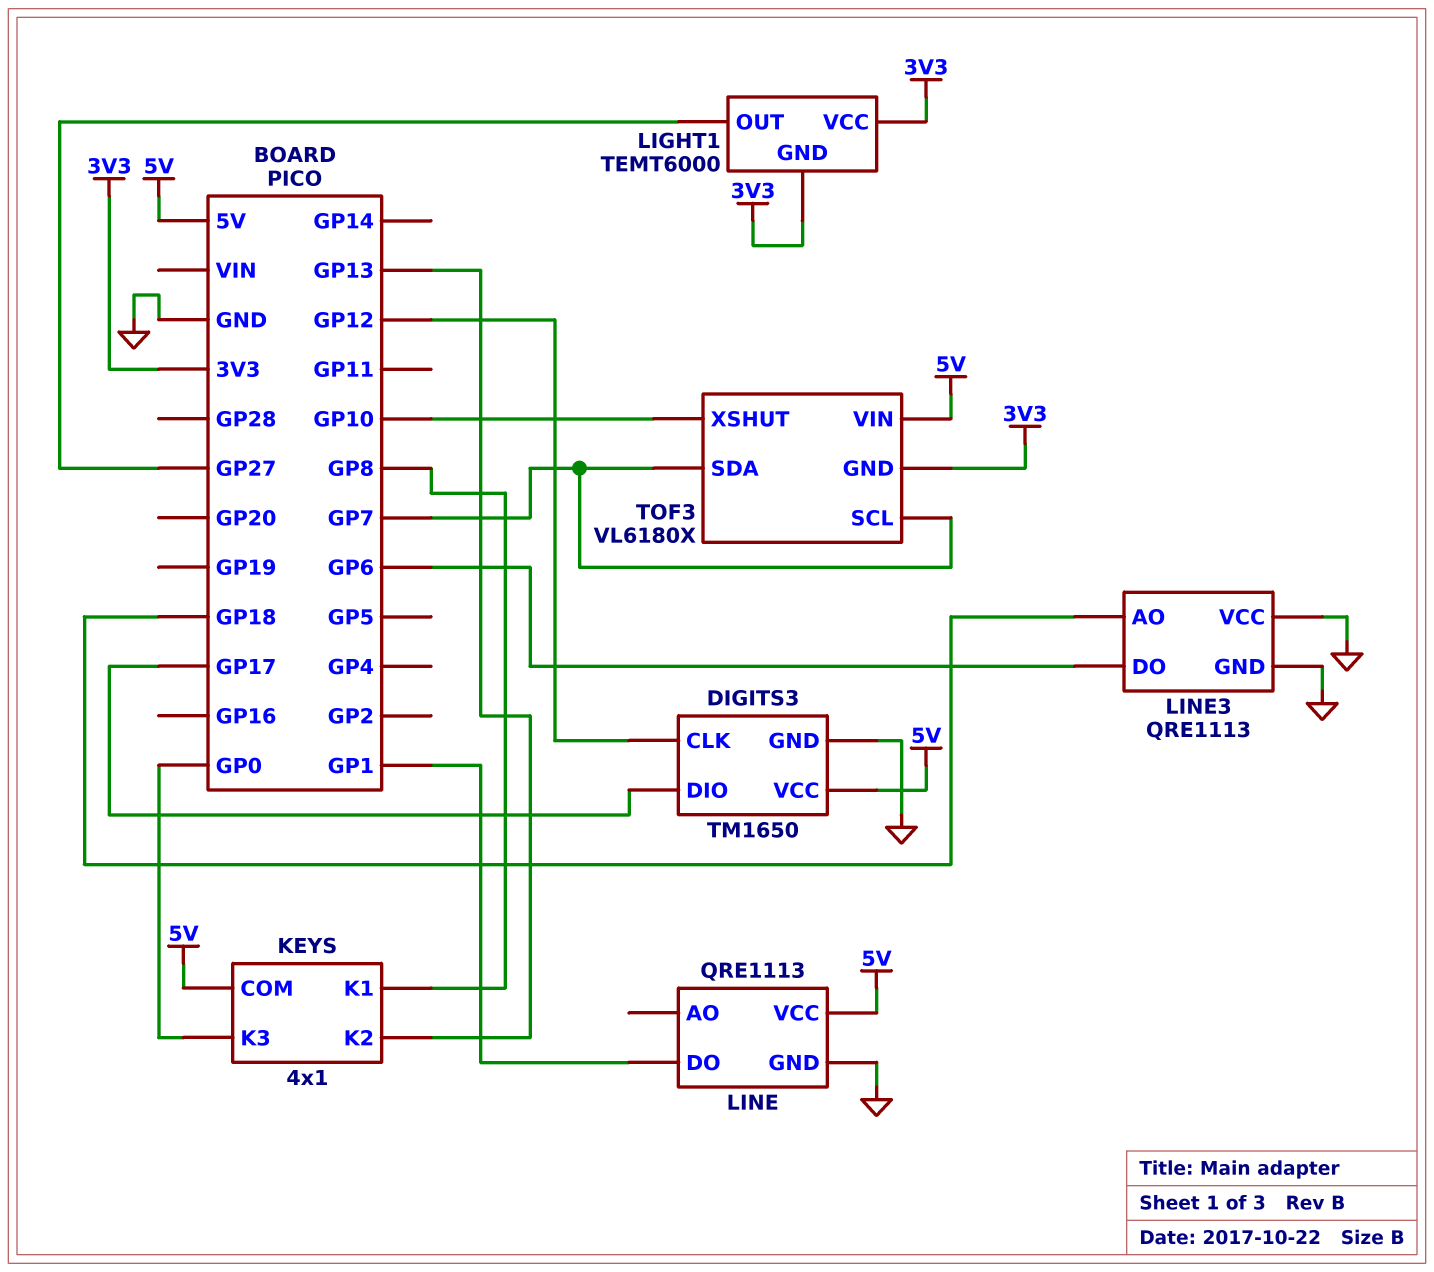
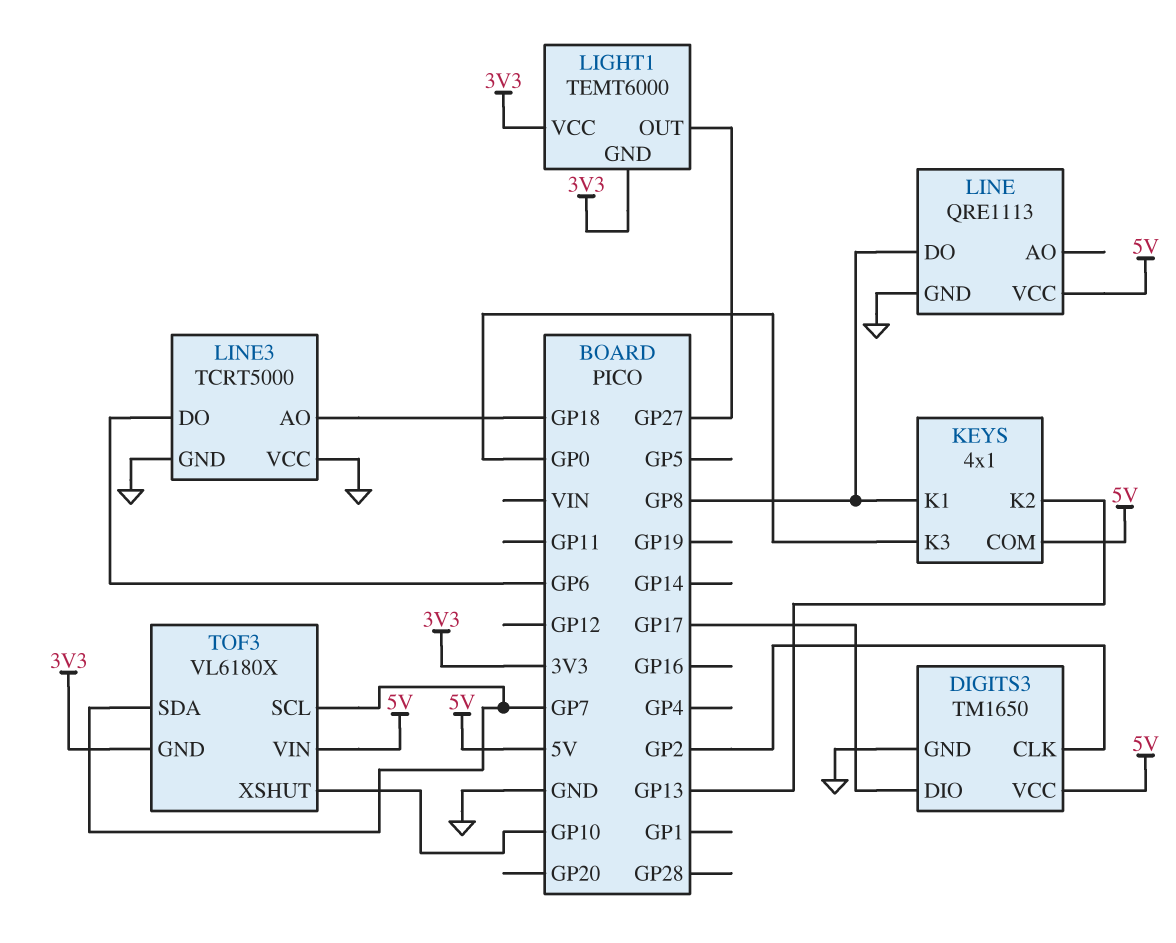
DIGITS3 pin CLK: GP12 -> GP2
LINE pin DO: GP1 -> GP8
LINE3: QRE1113 -> TCRT5000

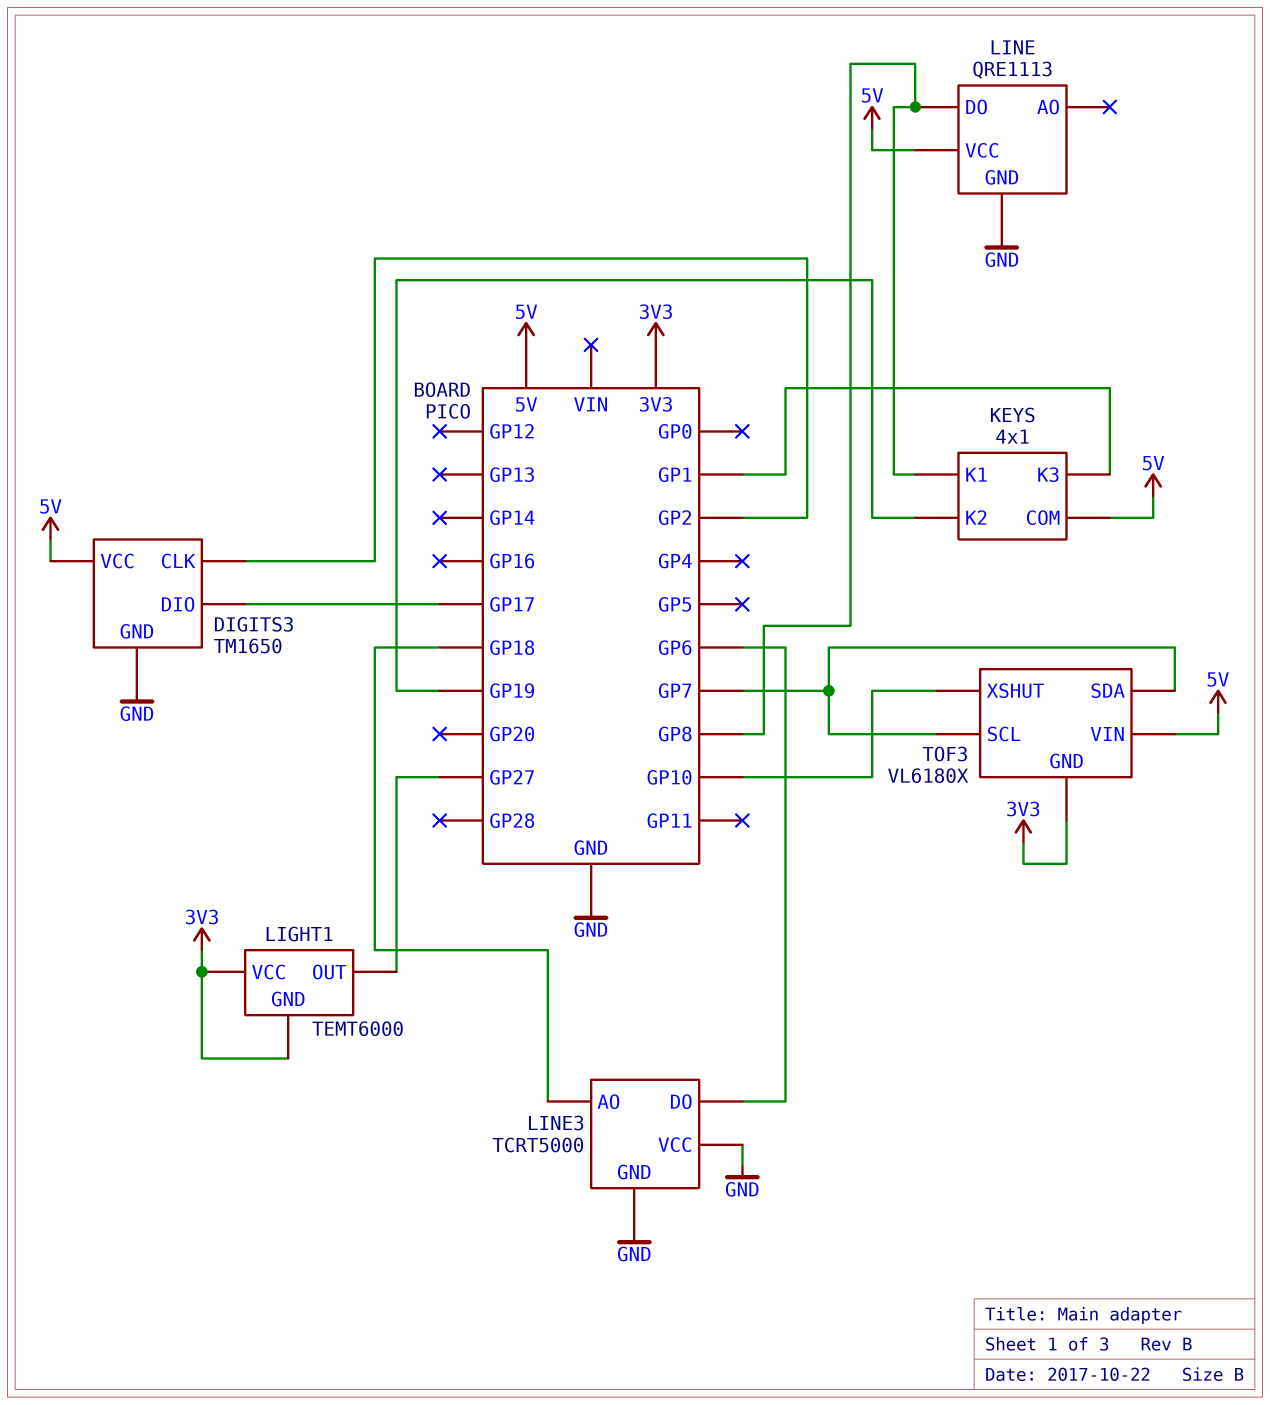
KEYS pin K2: GP13 -> GP19
KEYS pin K3: GP0 -> GP1

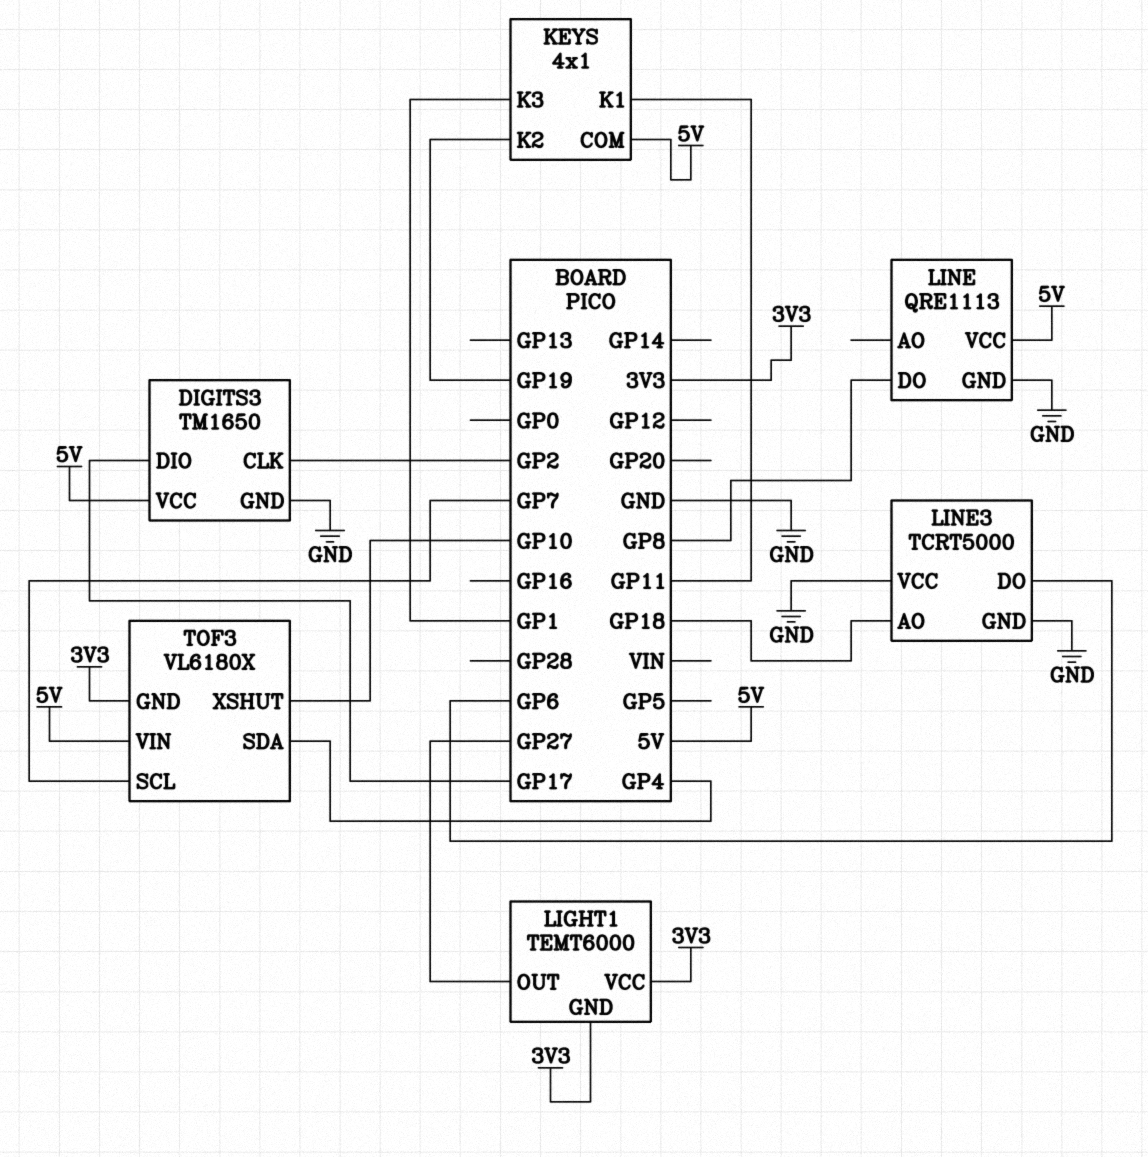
KEYS pin K1: GP8 -> GP11
TOF3 pin SDA: GP7 -> GP4

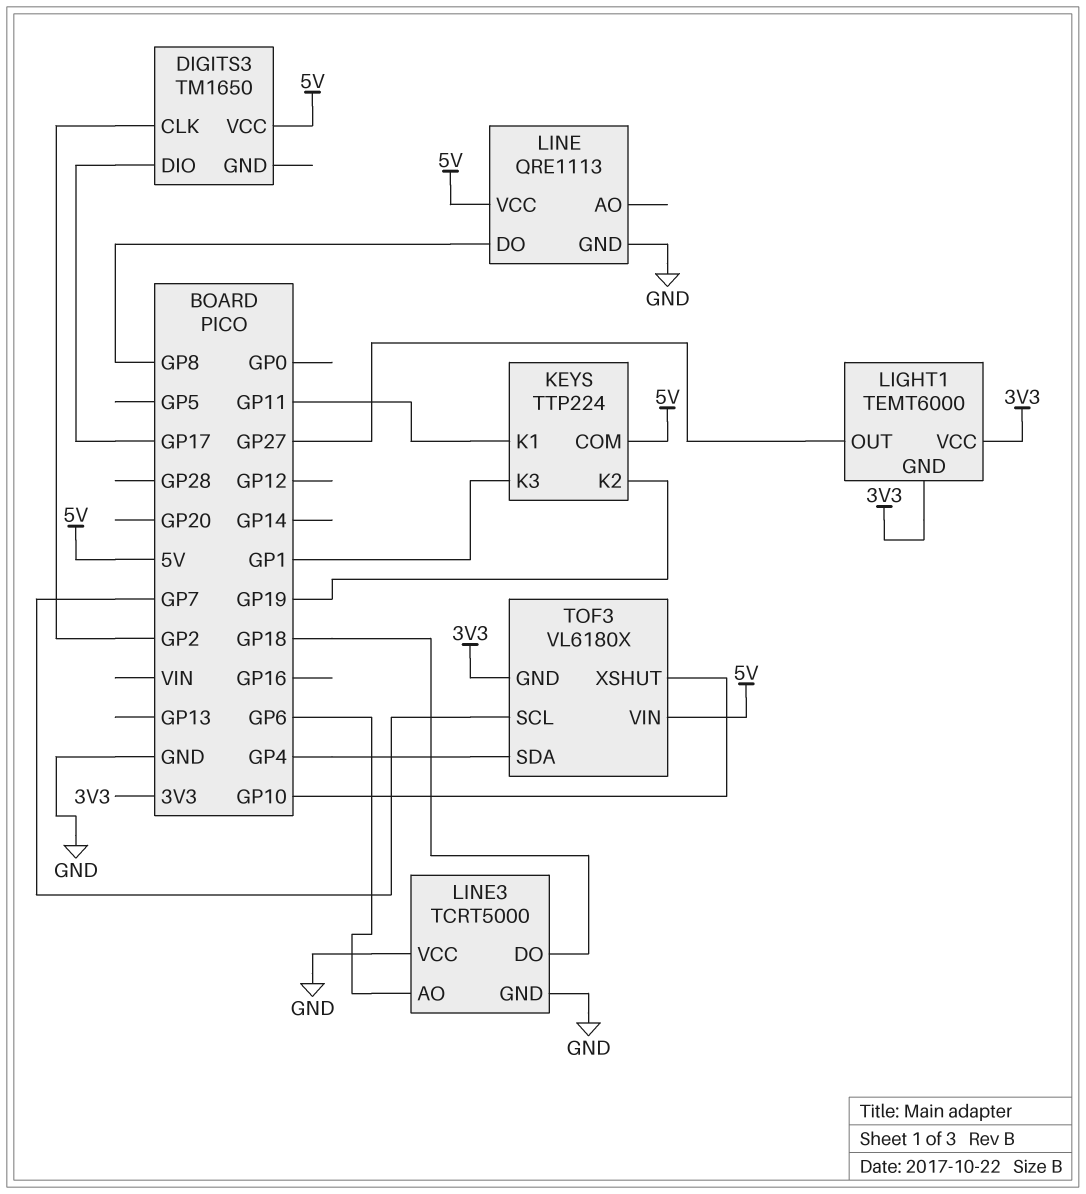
DIGITS3 pin GND: GND -> none
KEYS: 4x1 -> TTP224
LINE3 pin AO: GP18 -> GP6
LINE3 pin DO: GP6 -> GP18

